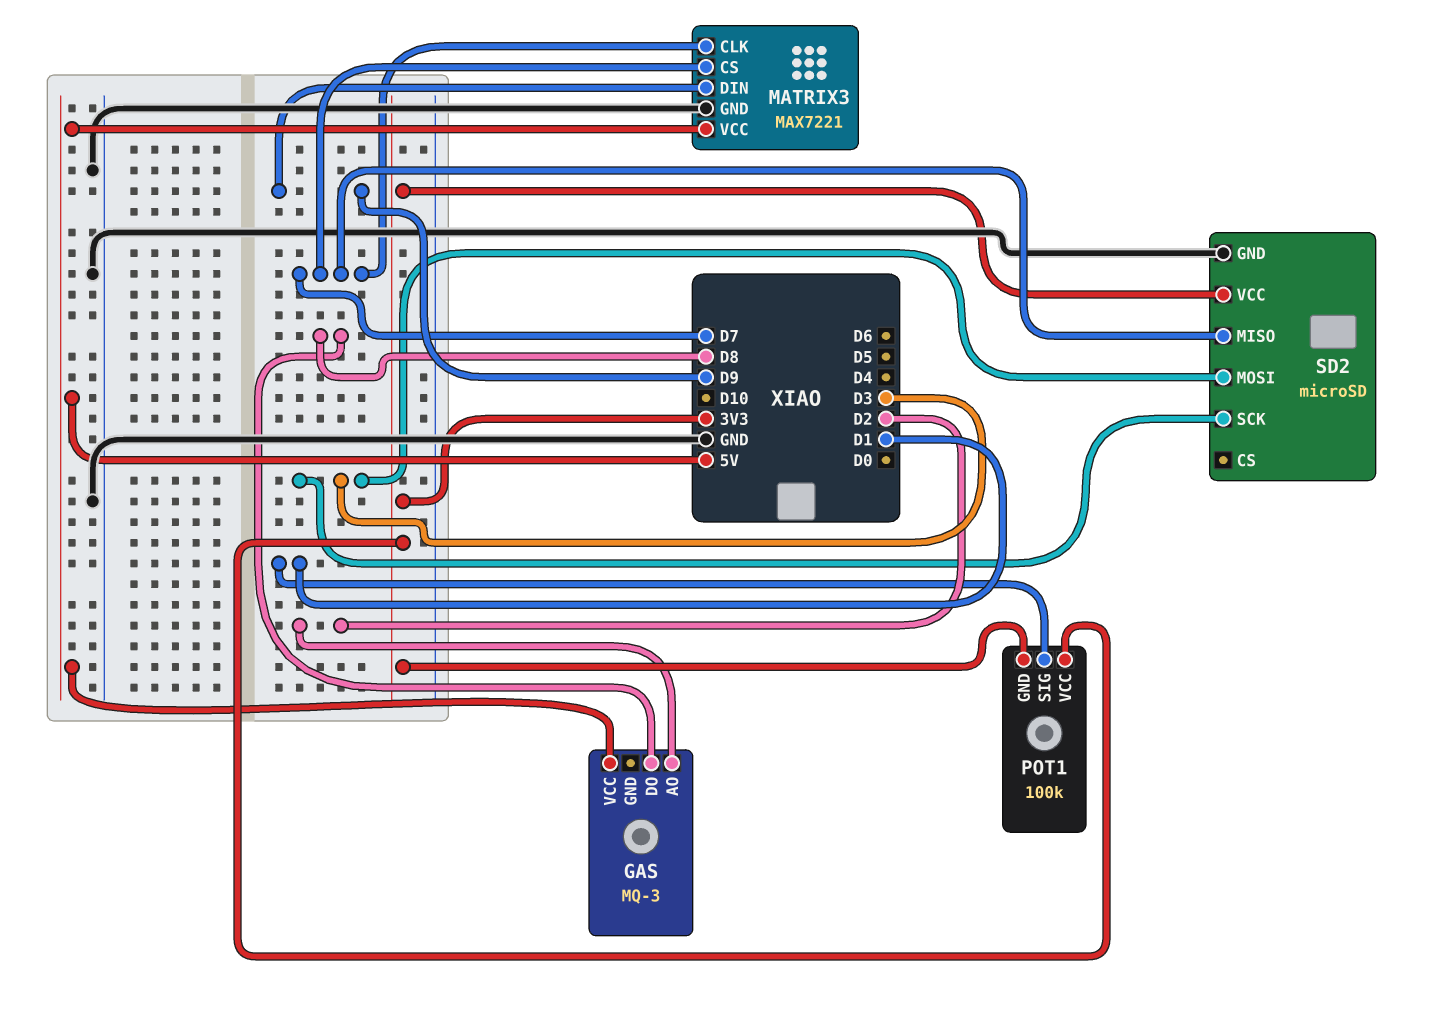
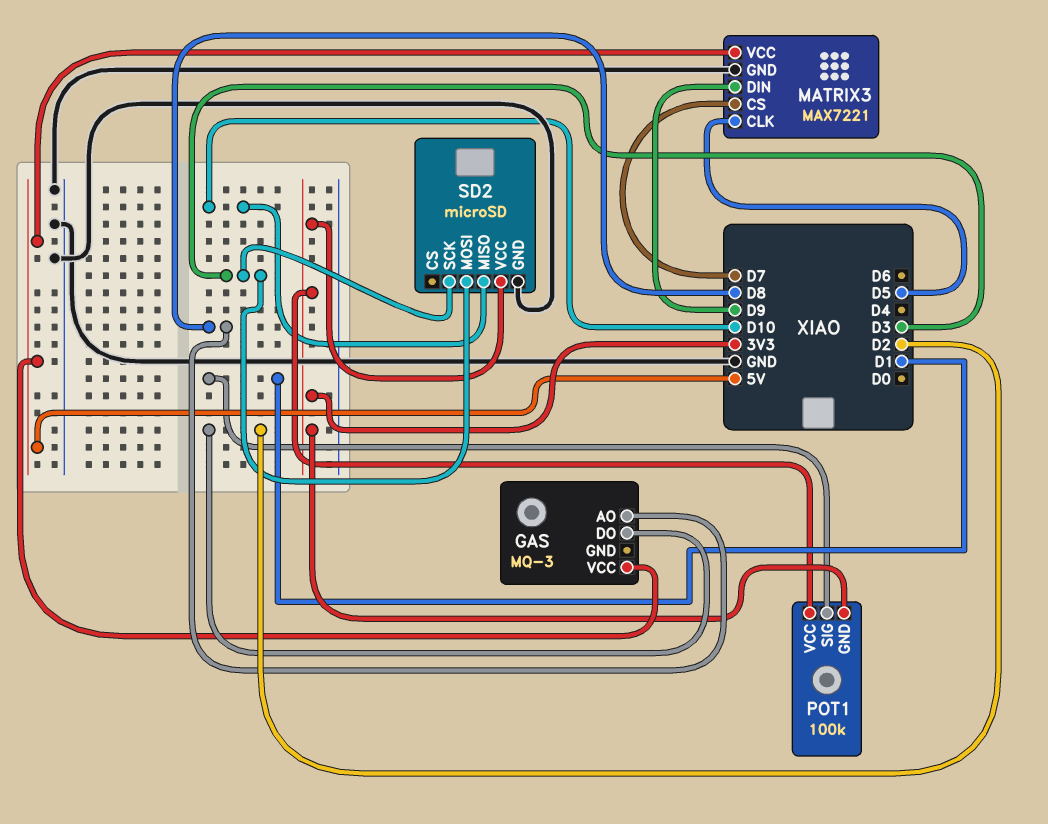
GAS pin AO: D2 -> D8
GAS pin DO: D8 -> D2
MATRIX3 pin CLK: D7 -> D5
SD2 pin MISO: D7 -> D10

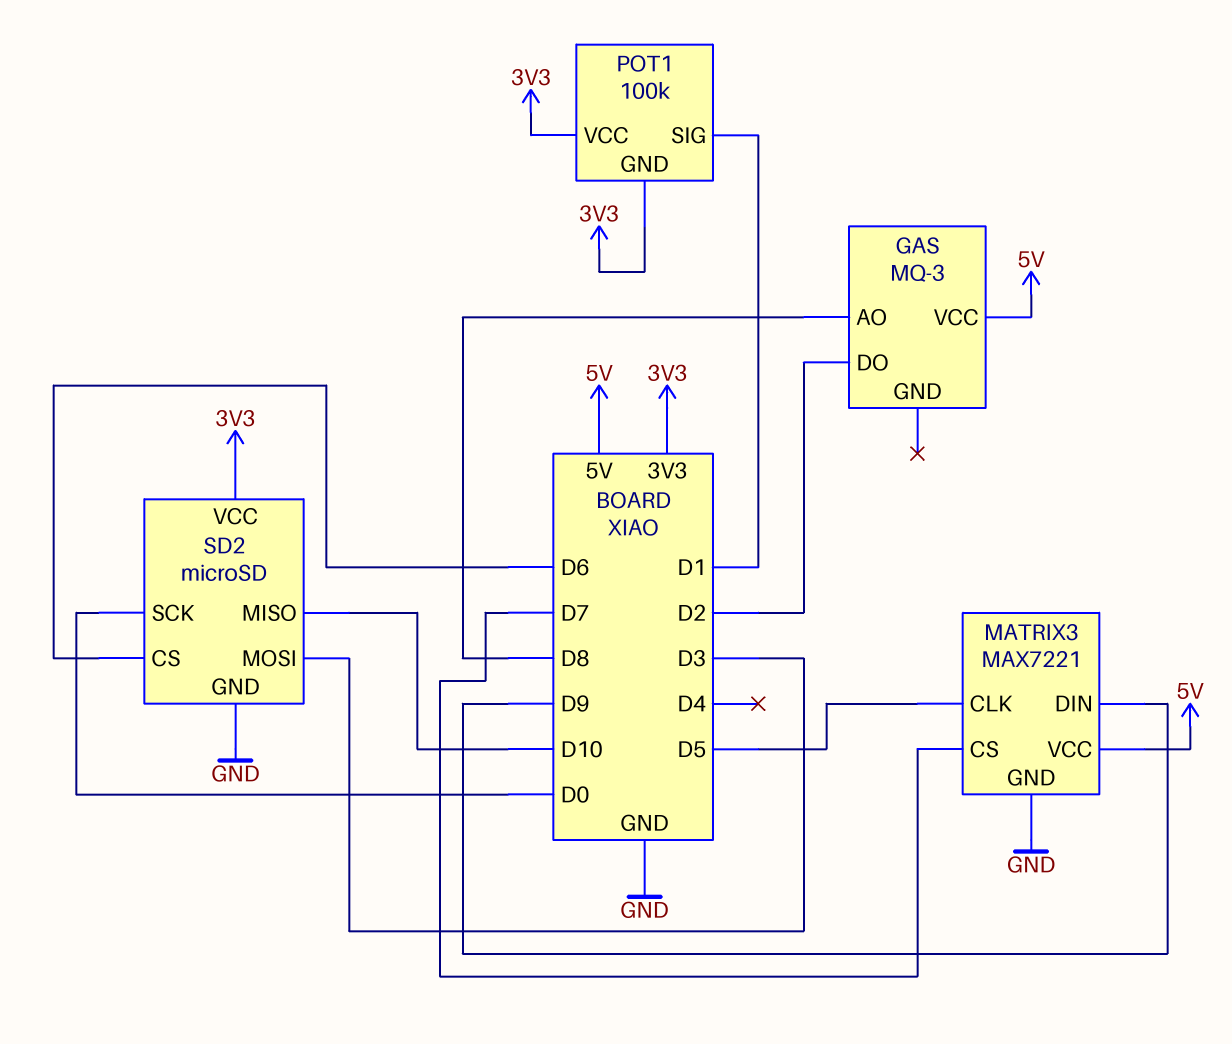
SD2 pin CS: none -> D6
SD2 pin SCK: D3 -> D0

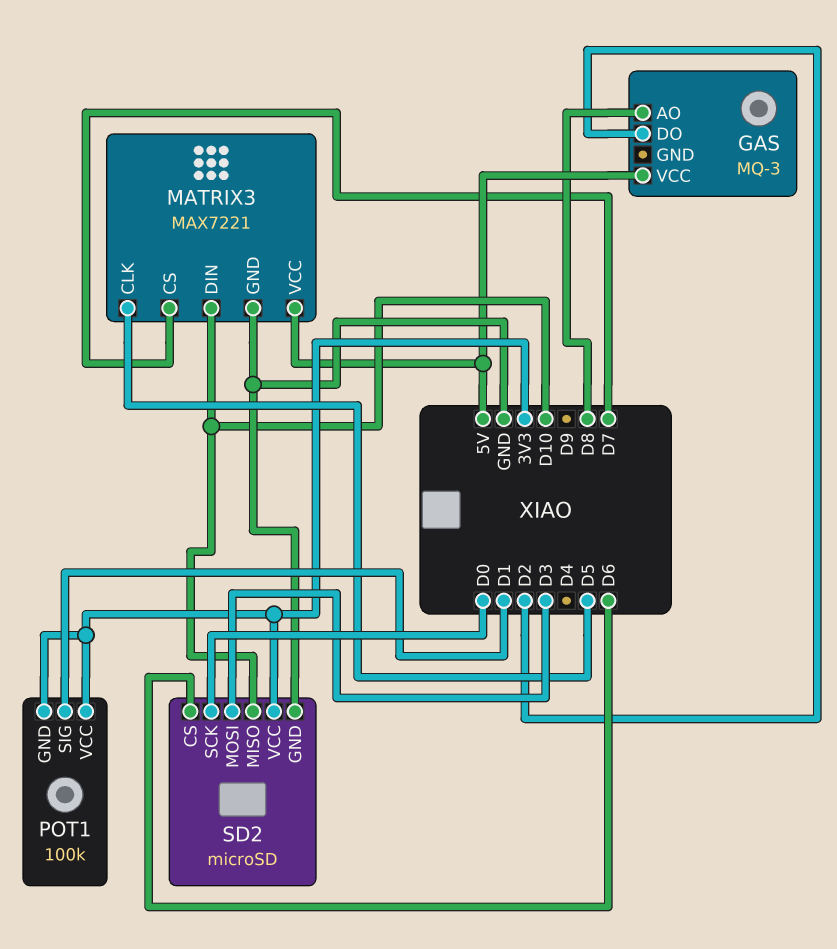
MATRIX3 pin DIN: D9 -> D10

